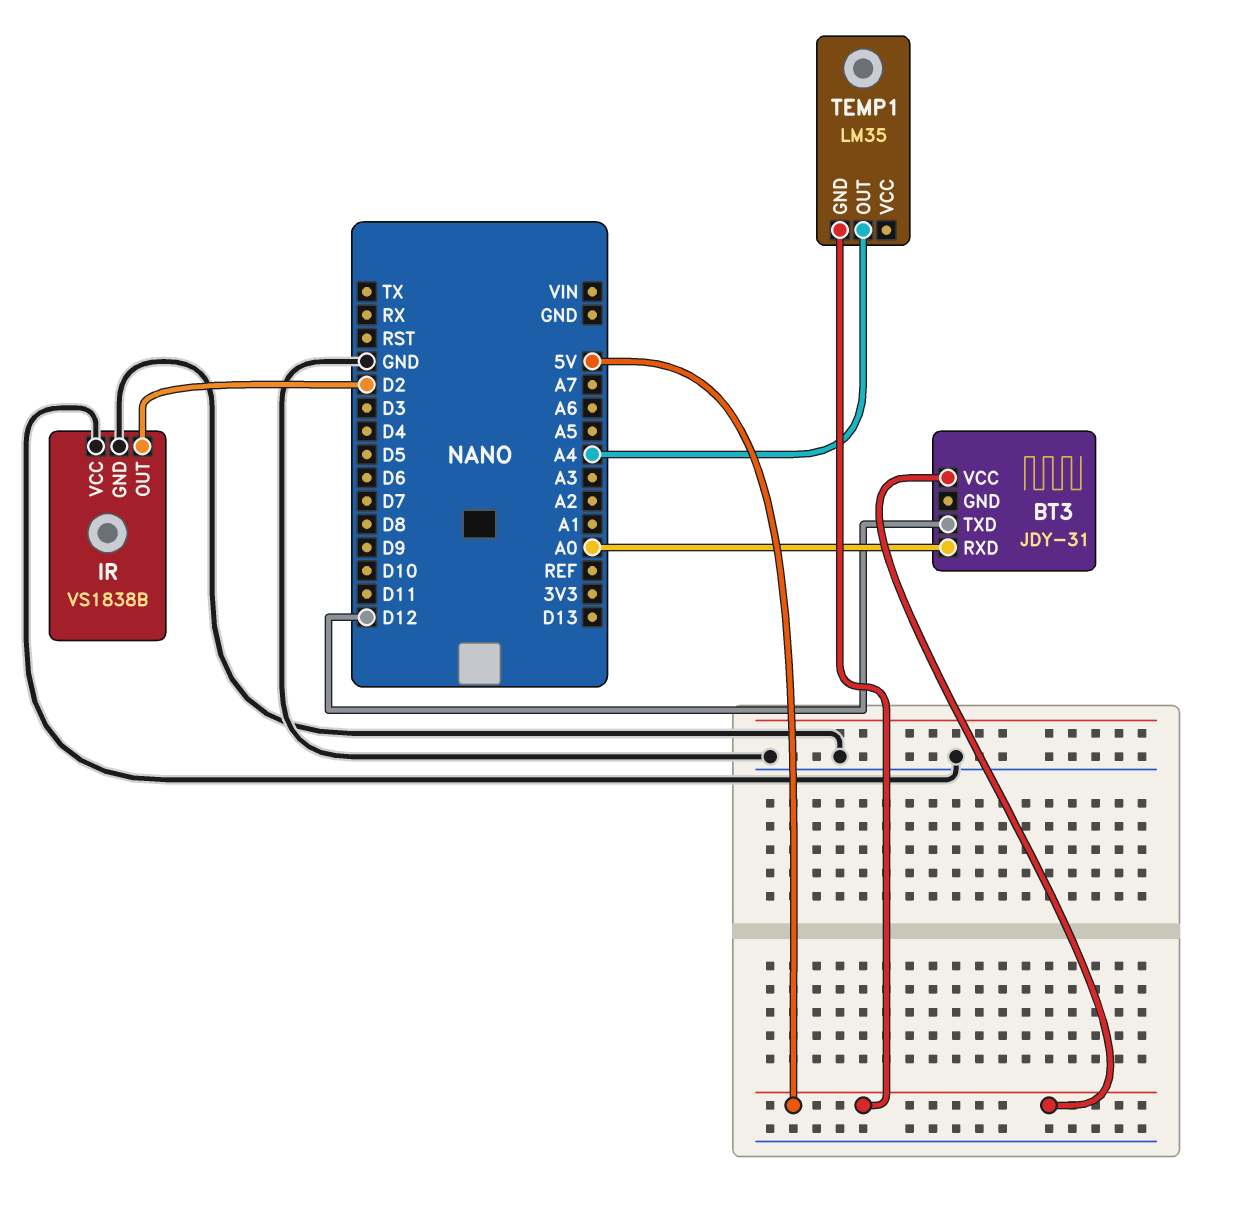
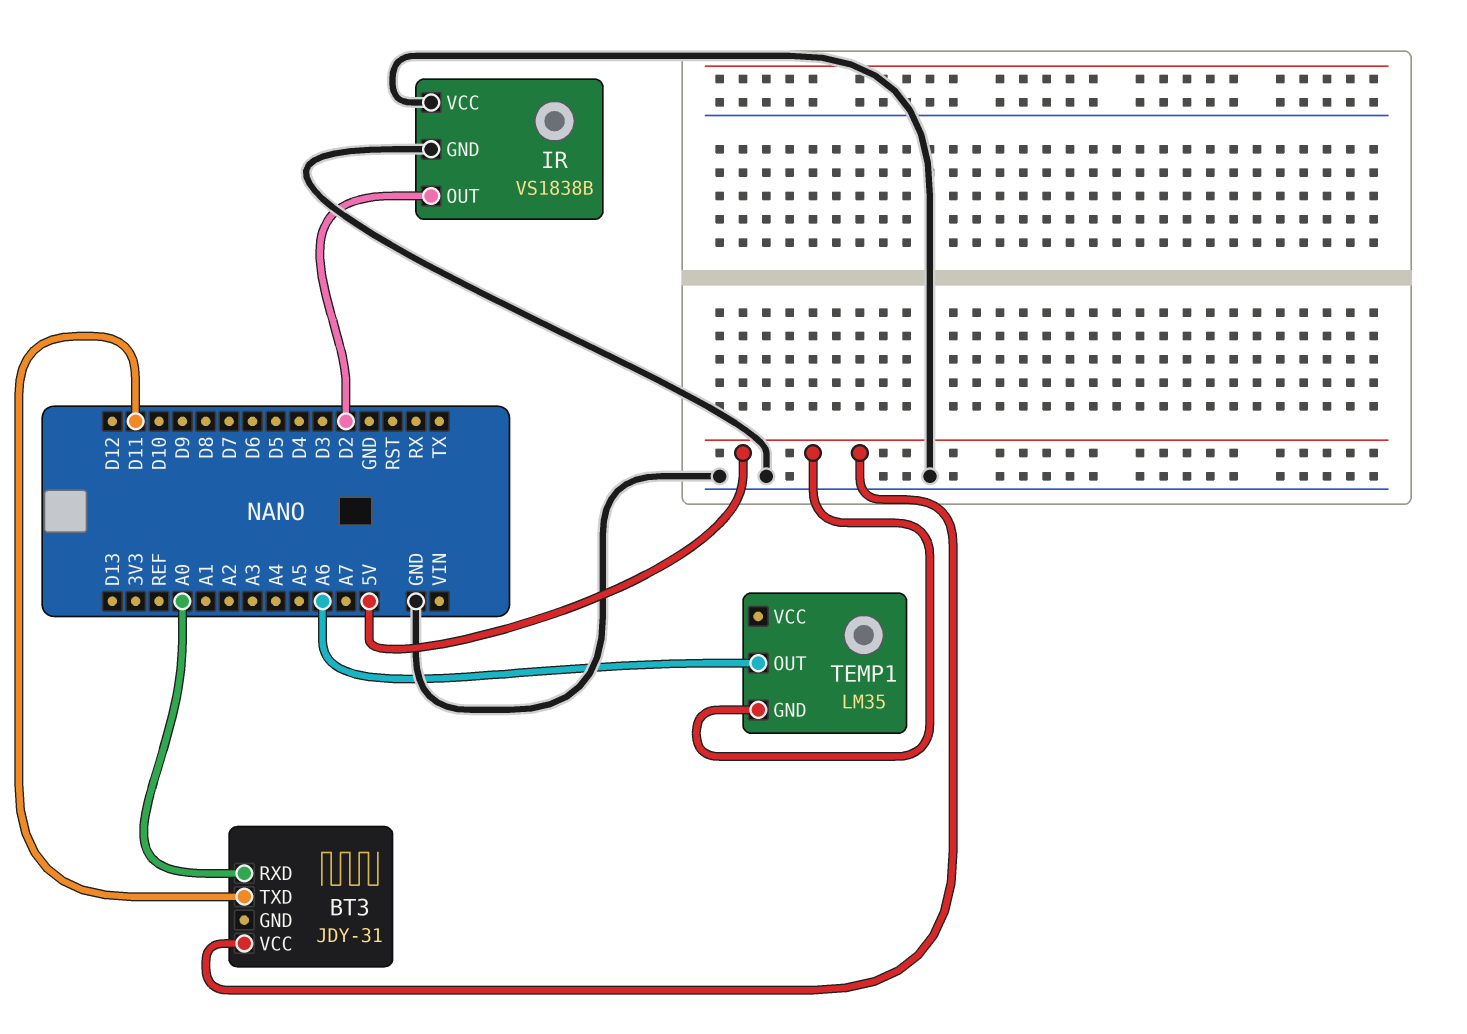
BT3 pin TXD: D12 -> D11
TEMP1 pin OUT: A4 -> A6

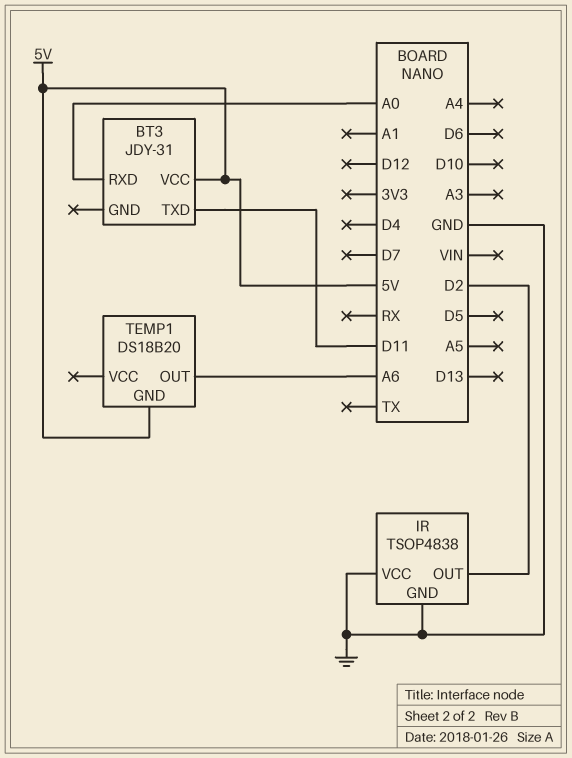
IR: VS1838B -> TSOP4838
TEMP1: LM35 -> DS18B20

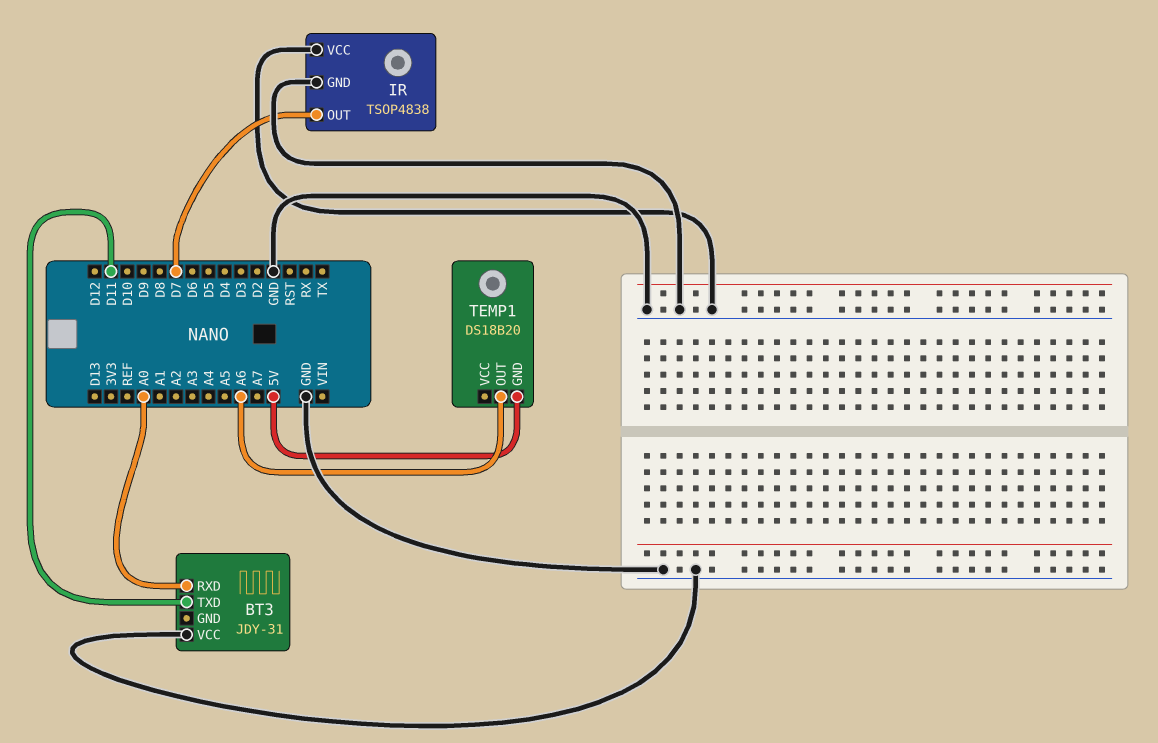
BT3 pin VCC: 5V -> GND
IR pin OUT: D2 -> D7

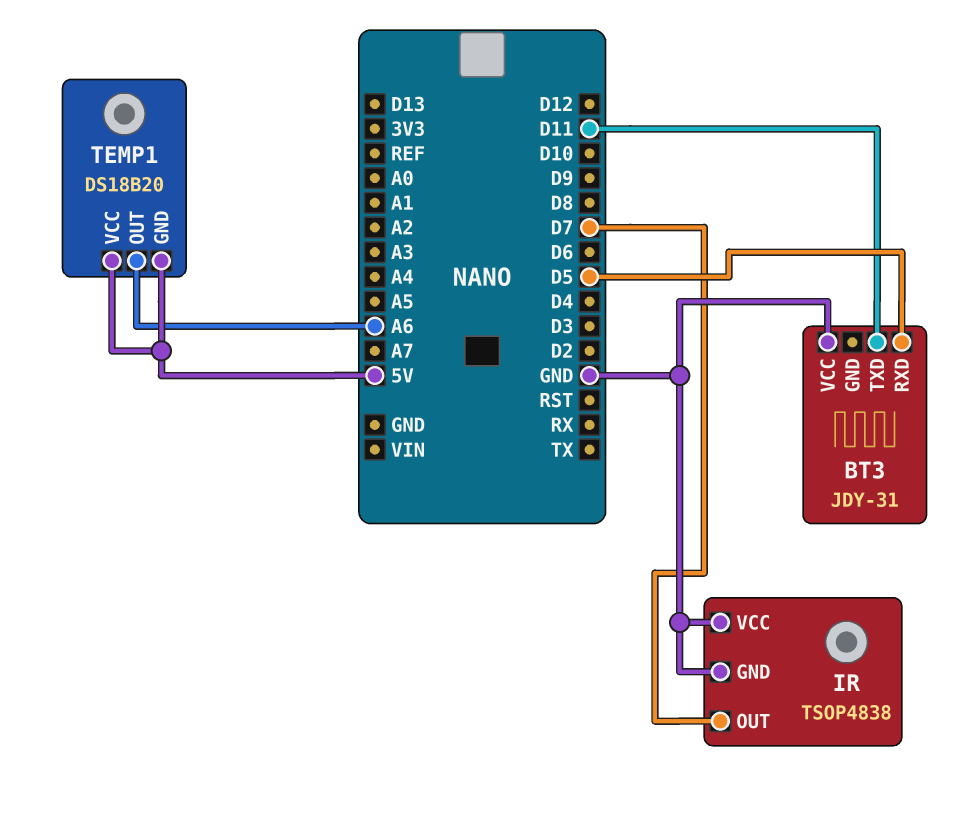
BT3 pin RXD: A0 -> D5
TEMP1 pin VCC: none -> 5V

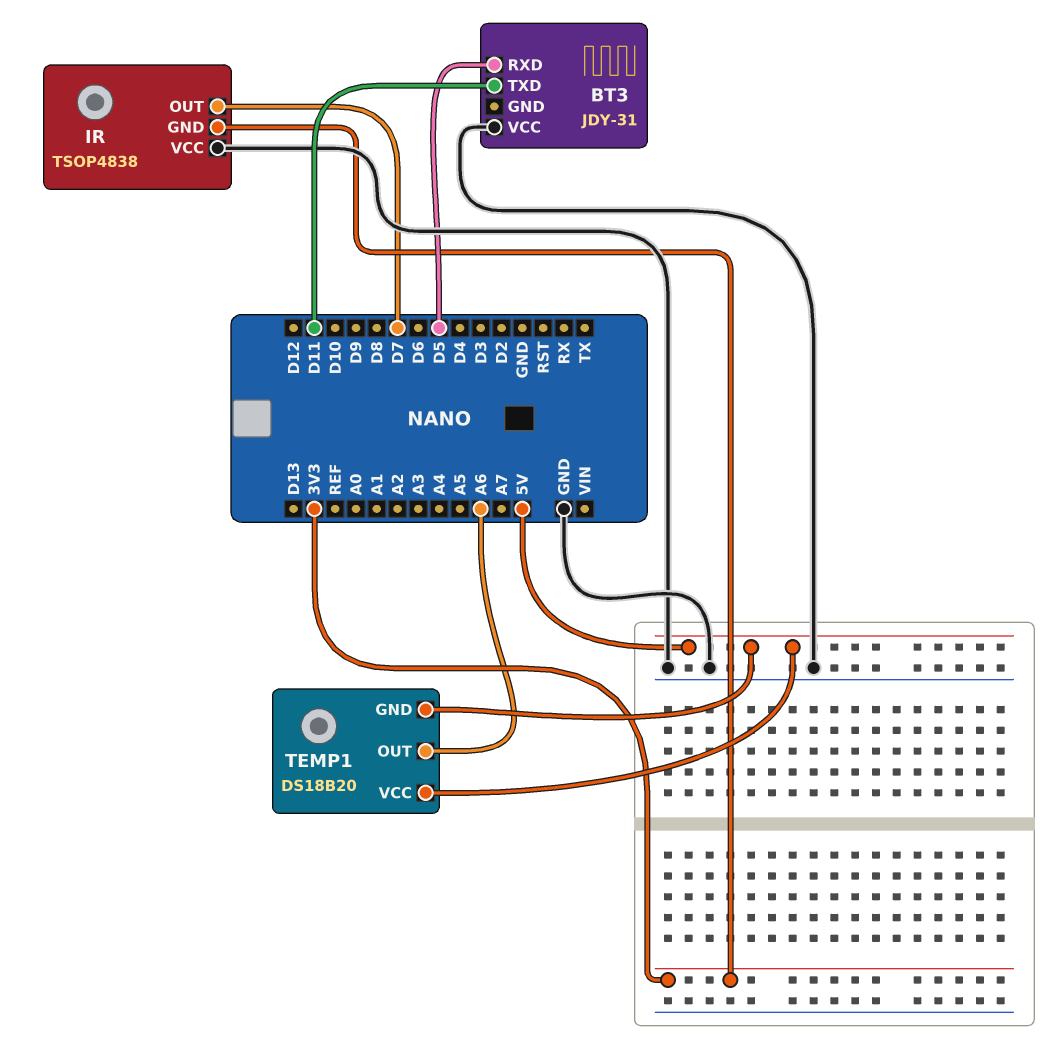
IR pin GND: GND -> 3V3

